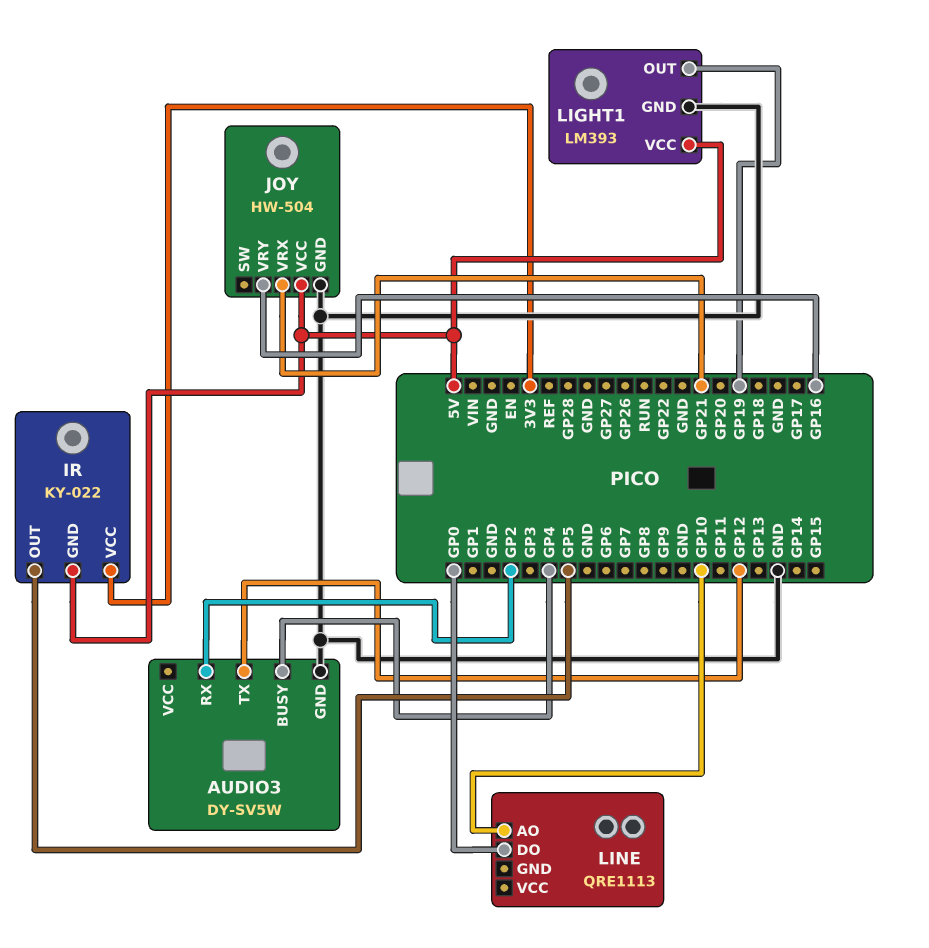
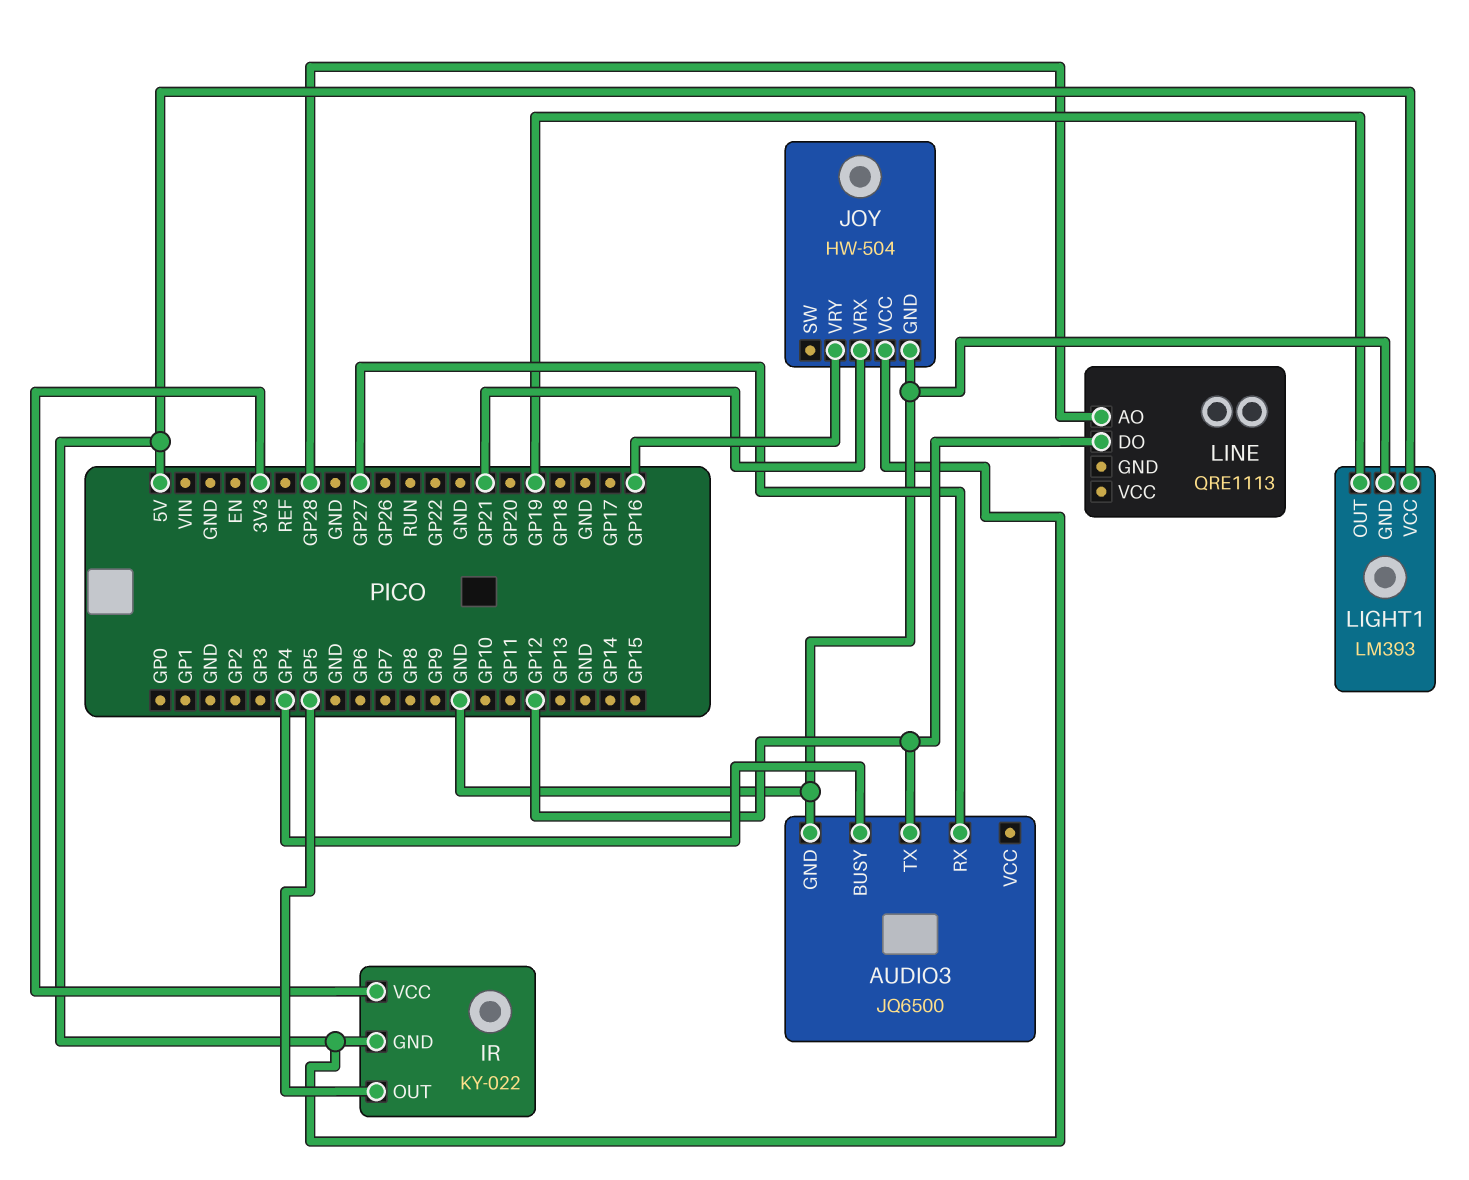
AUDIO3: DY-SV5W -> JQ6500
AUDIO3 pin RX: GP2 -> GP27
LINE pin AO: GP10 -> GP28
LINE pin DO: GP0 -> GP12

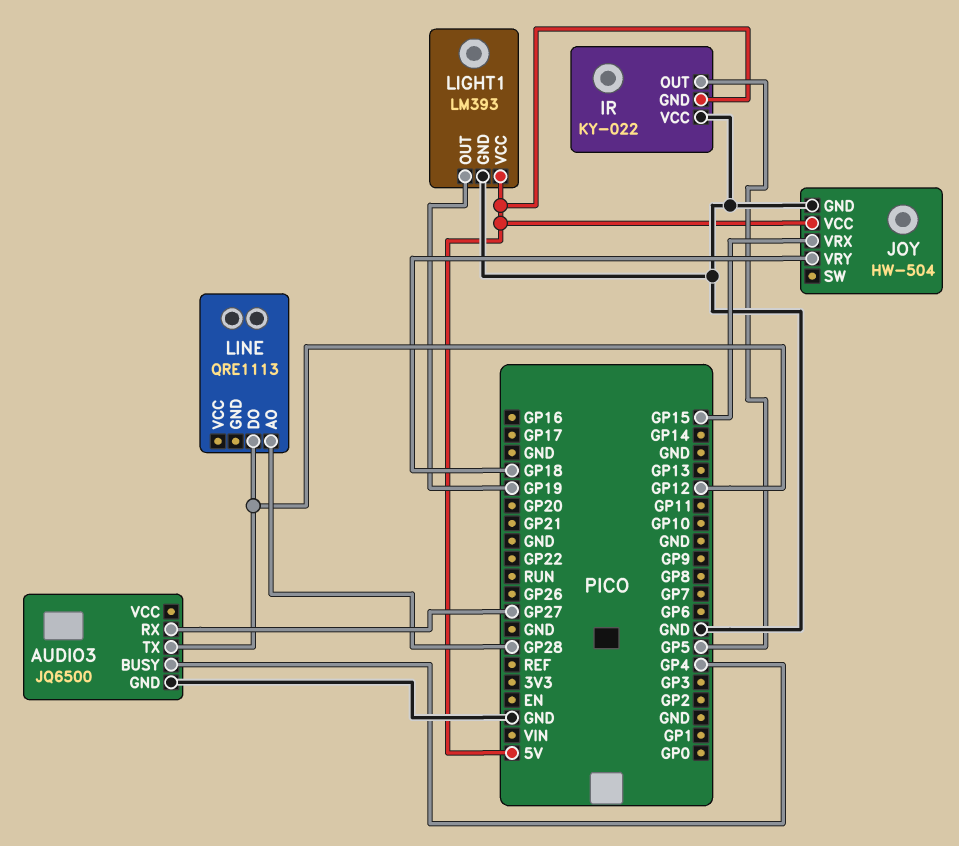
IR pin VCC: 3V3 -> GND
JOY pin VRX: GP21 -> GP15
JOY pin VRY: GP16 -> GP18

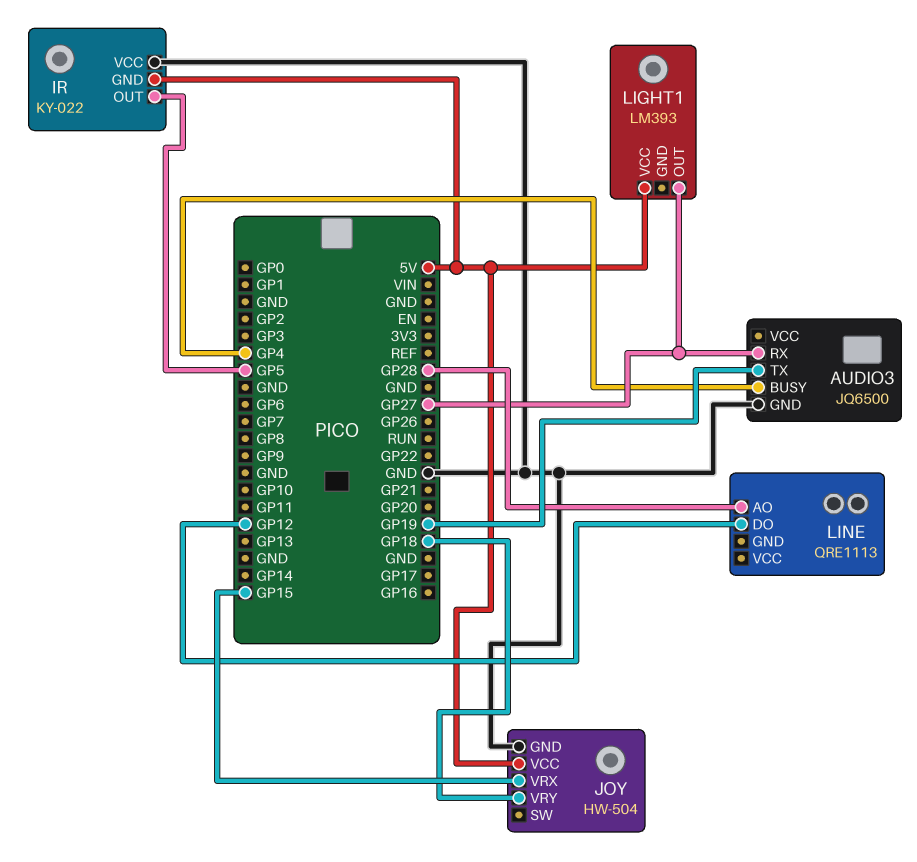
AUDIO3 pin TX: GP12 -> GP19
LIGHT1 pin GND: GND -> none
LIGHT1 pin OUT: GP19 -> GP27

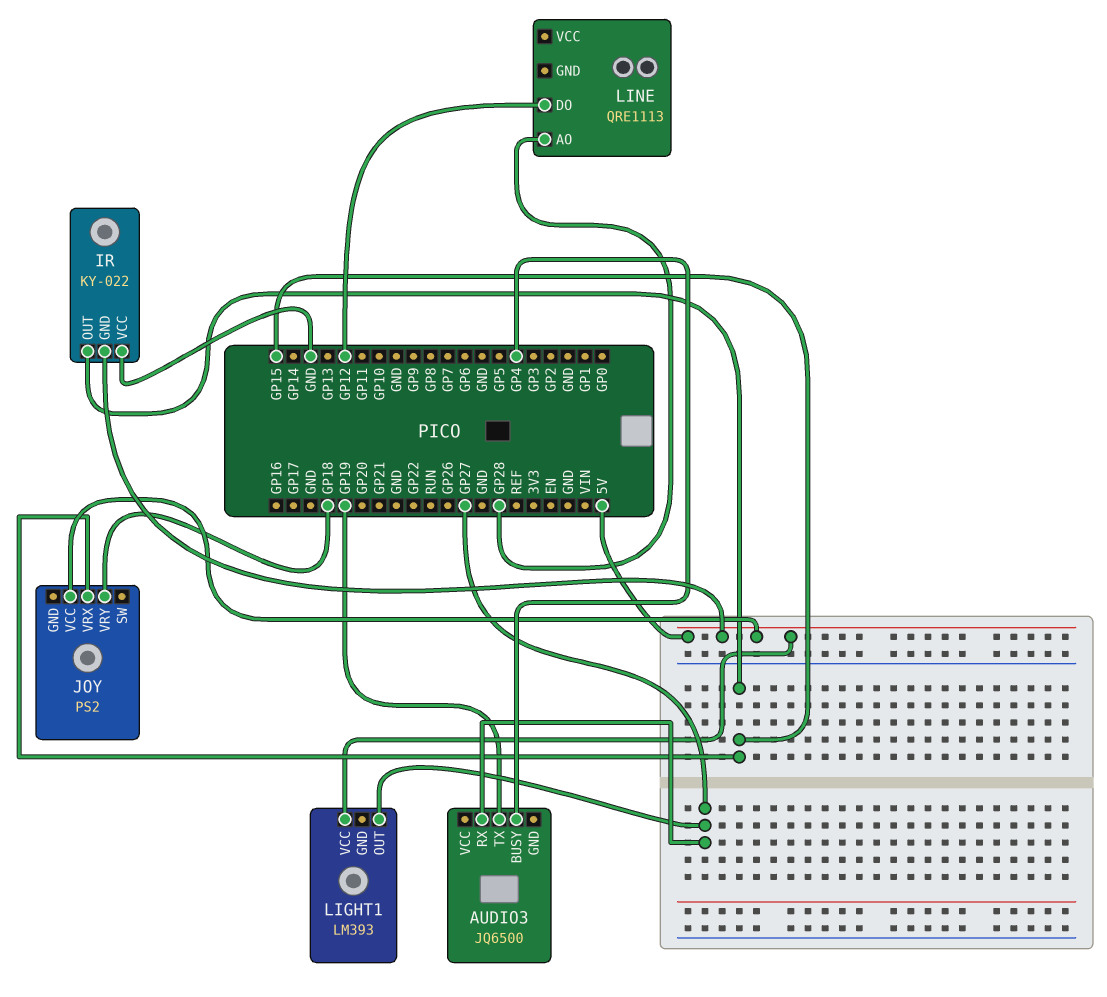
AUDIO3 pin GND: GND -> none
IR pin OUT: GP5 -> GP15
JOY: HW-504 -> PS2
JOY pin GND: GND -> none

